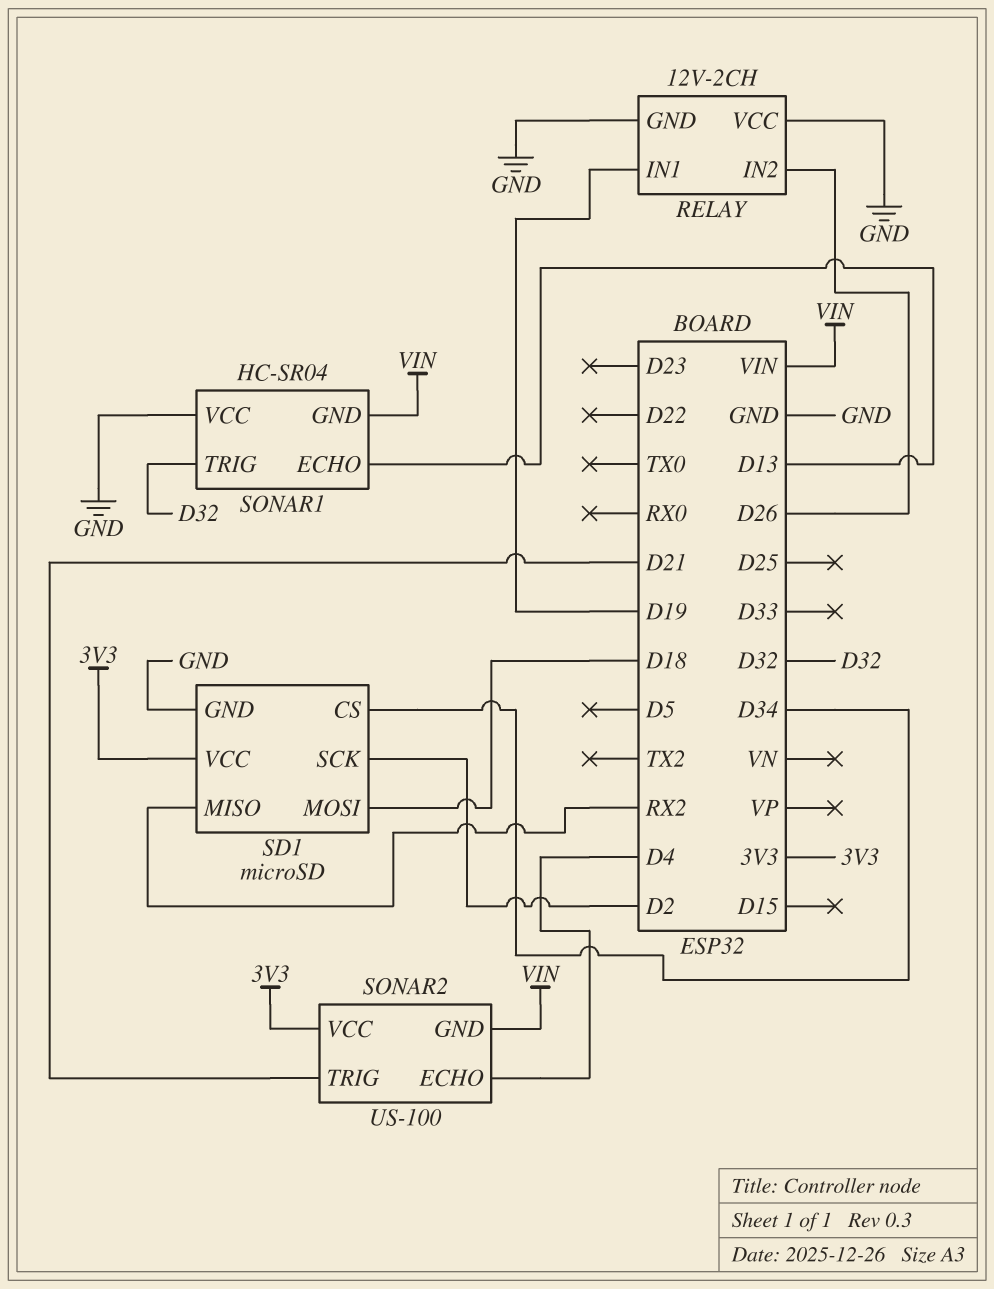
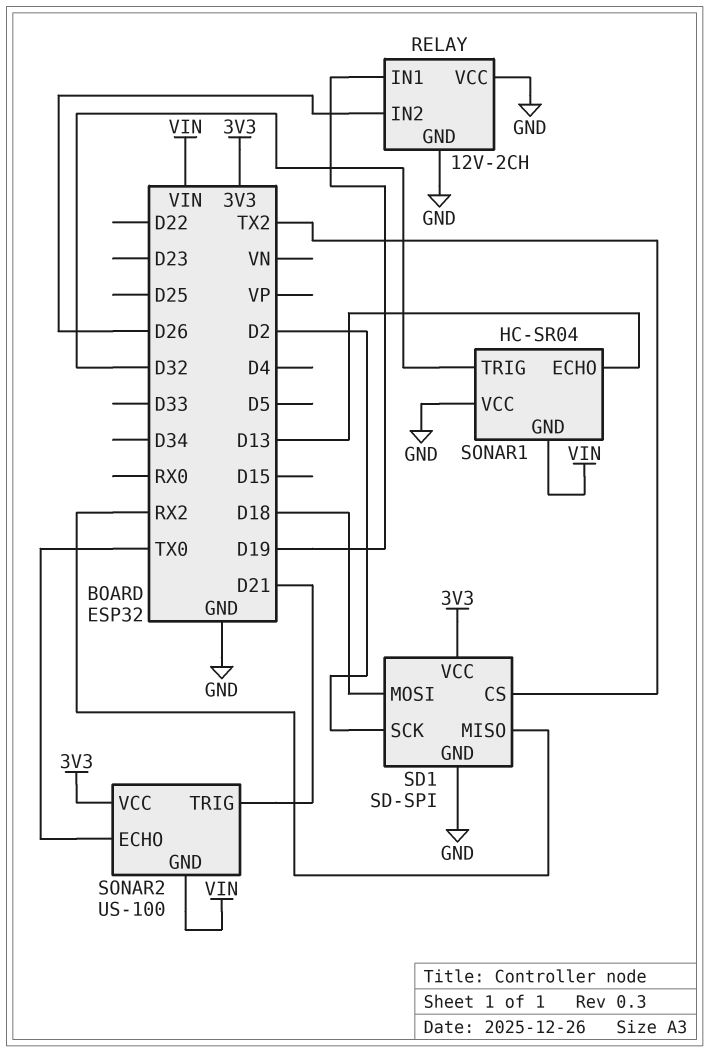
SD1: microSD -> SD-SPI
SD1 pin CS: D34 -> TX2
SONAR2 pin ECHO: D4 -> TX0

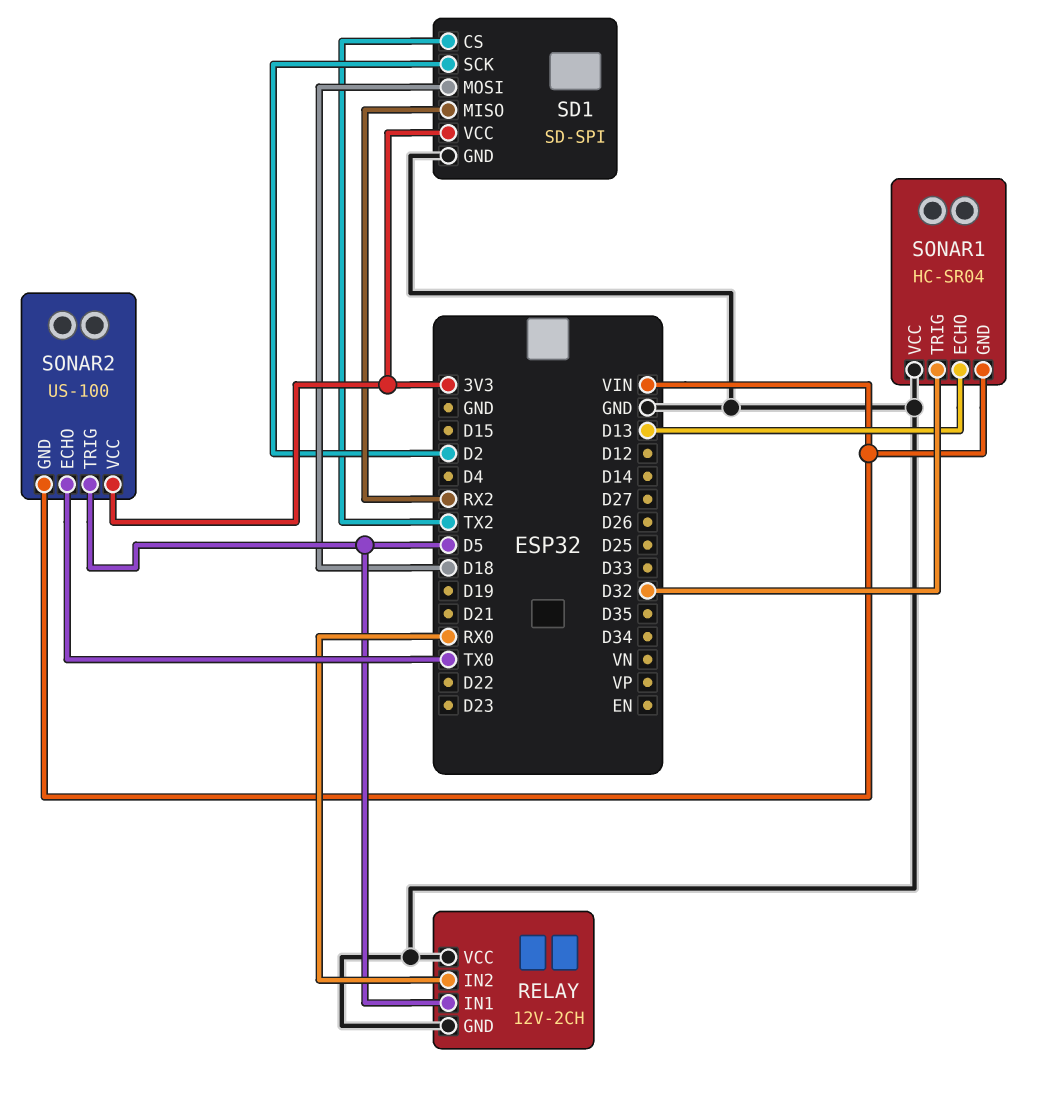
RELAY pin IN1: D19 -> D5
RELAY pin IN2: D26 -> RX0
SONAR2 pin TRIG: D21 -> D5

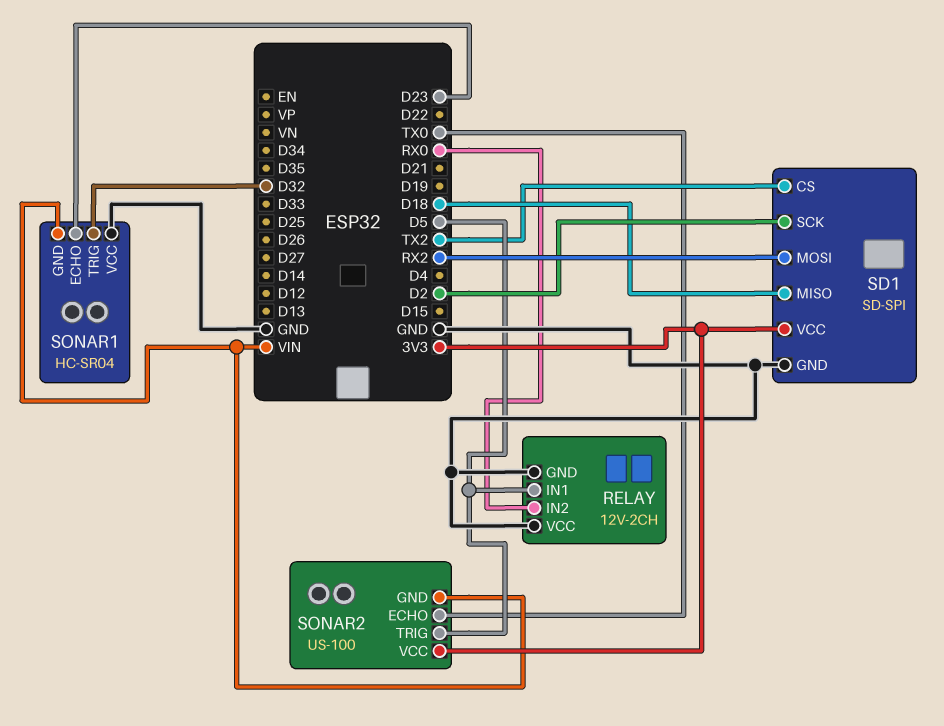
SD1 pin MISO: RX2 -> D18
SD1 pin MOSI: D18 -> RX2
SONAR1 pin ECHO: D13 -> D23

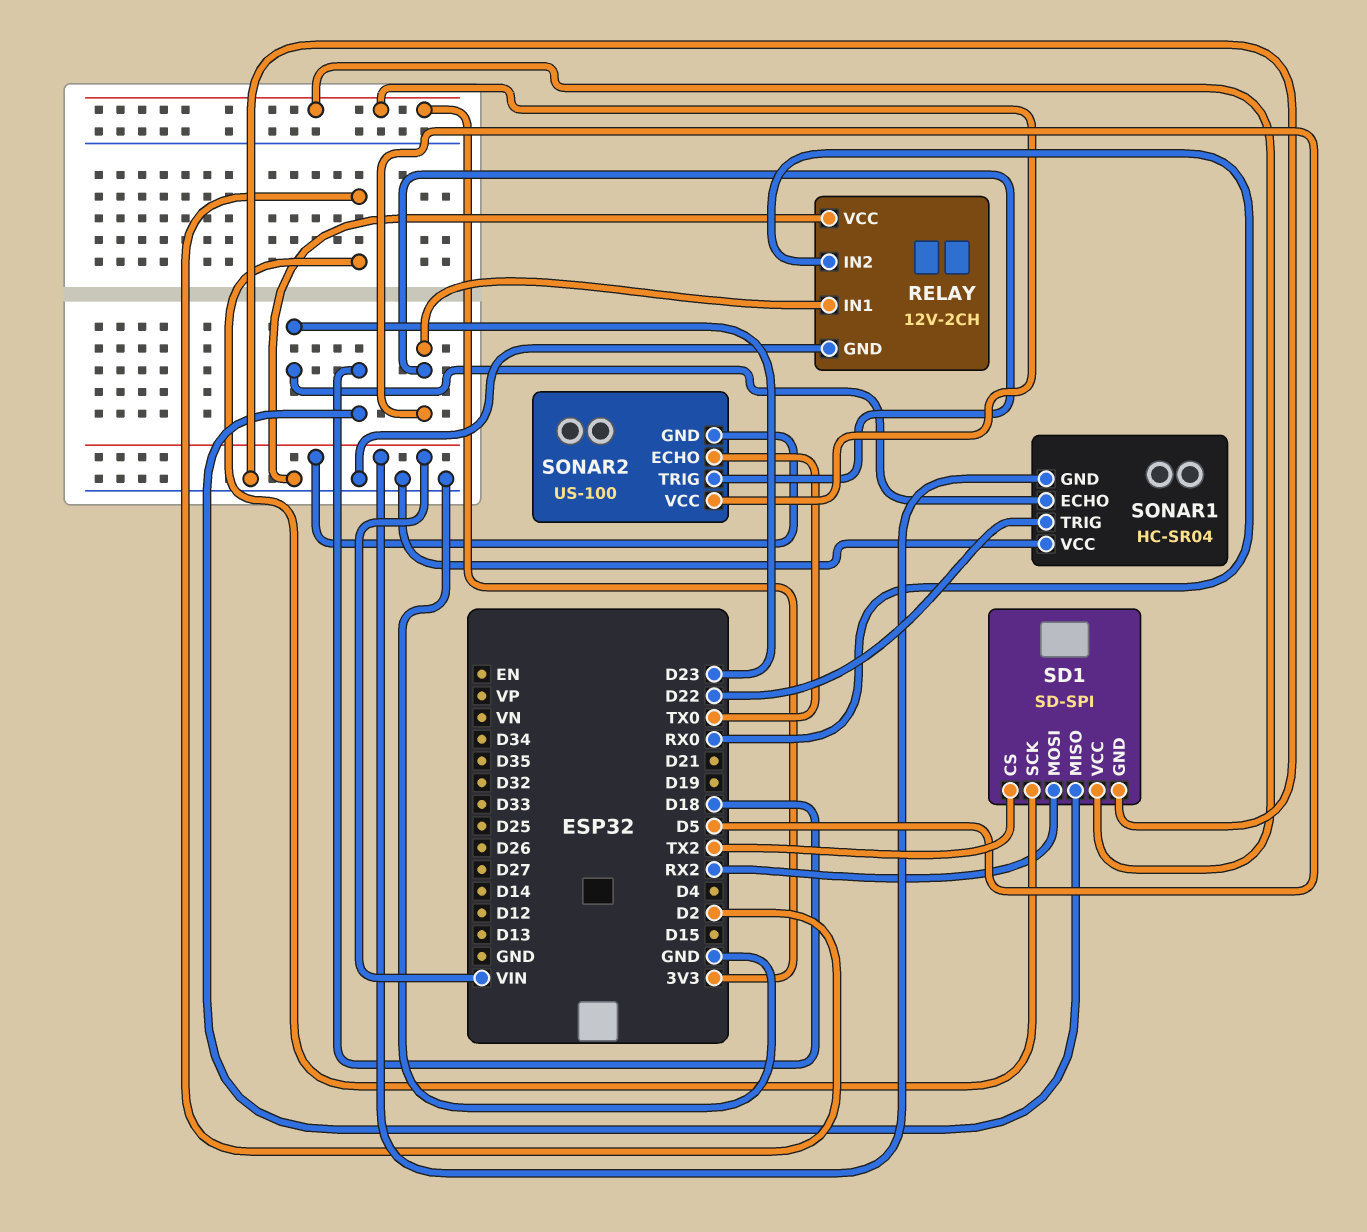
SONAR1 pin TRIG: D32 -> D22

